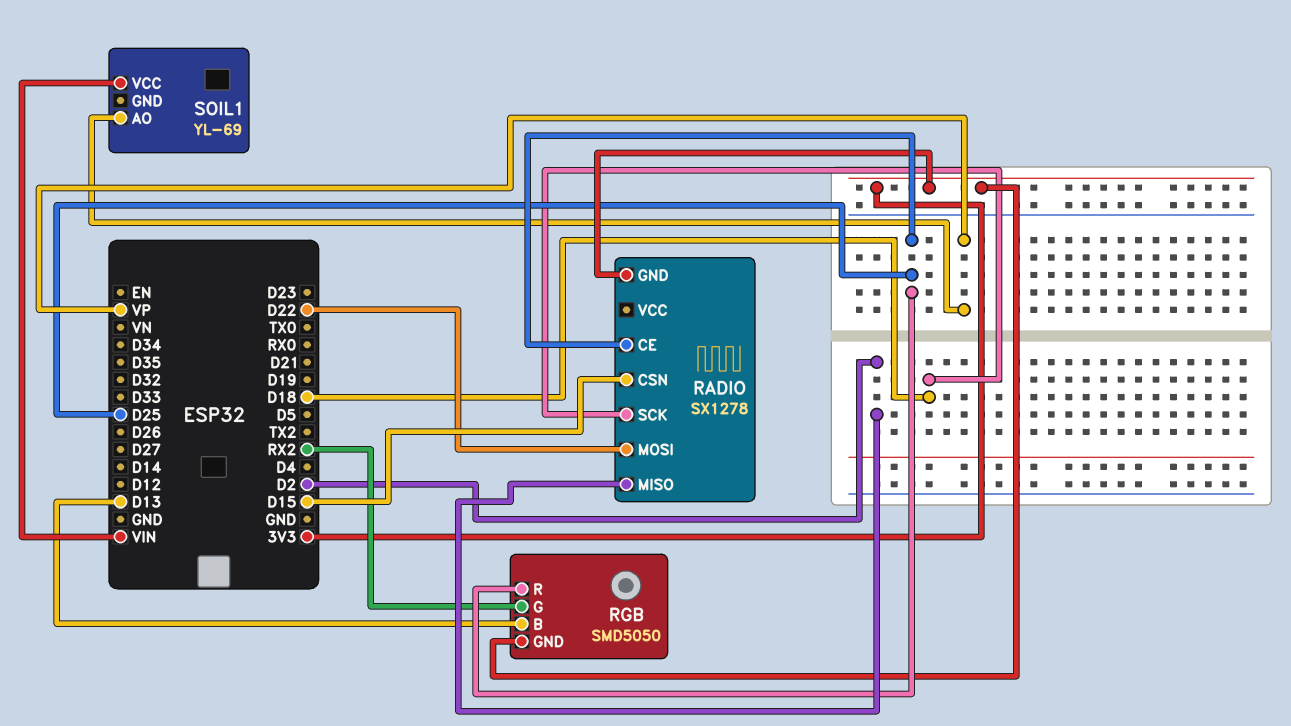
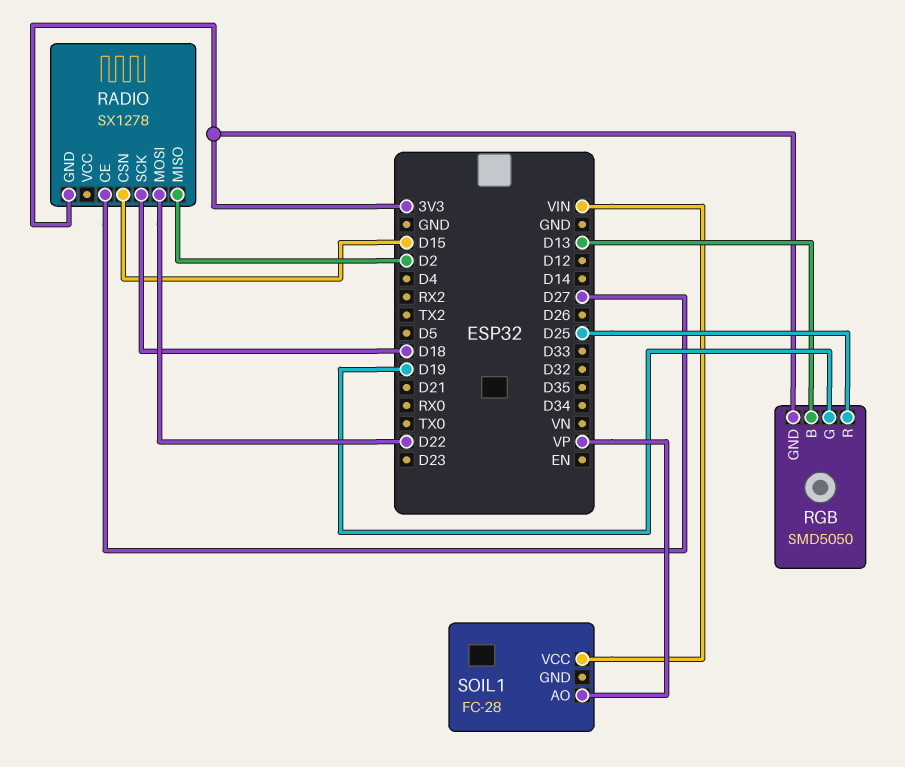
RADIO pin CE: D25 -> D27
RGB pin G: RX2 -> D19
SOIL1: YL-69 -> FC-28

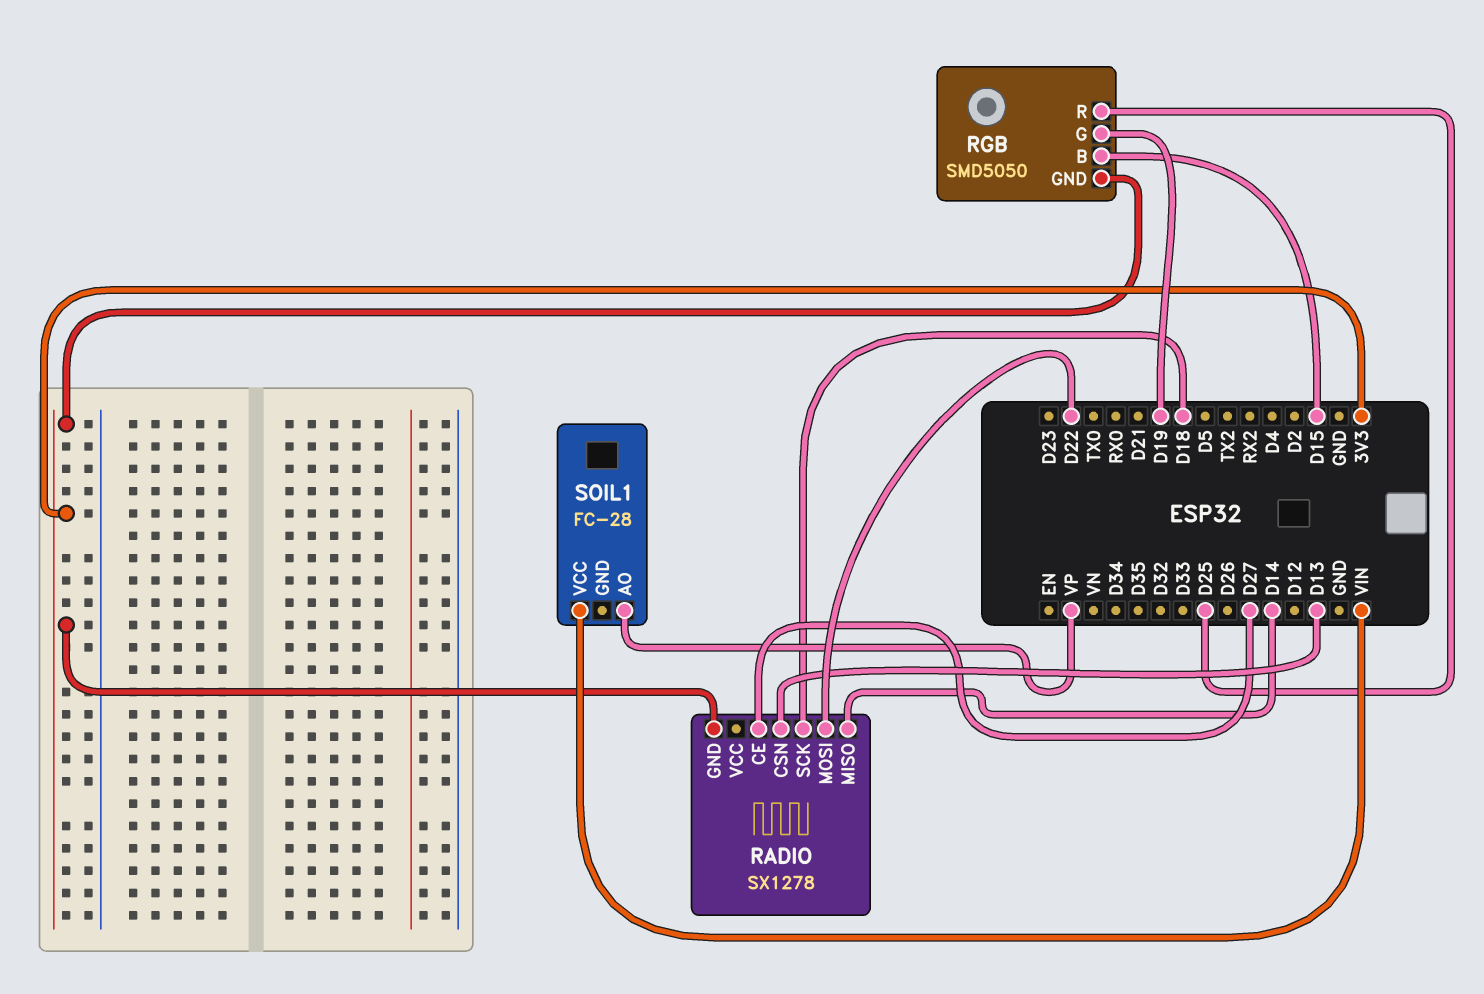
RADIO pin CSN: D15 -> D13
RADIO pin MISO: D2 -> D14
RGB pin B: D13 -> D15

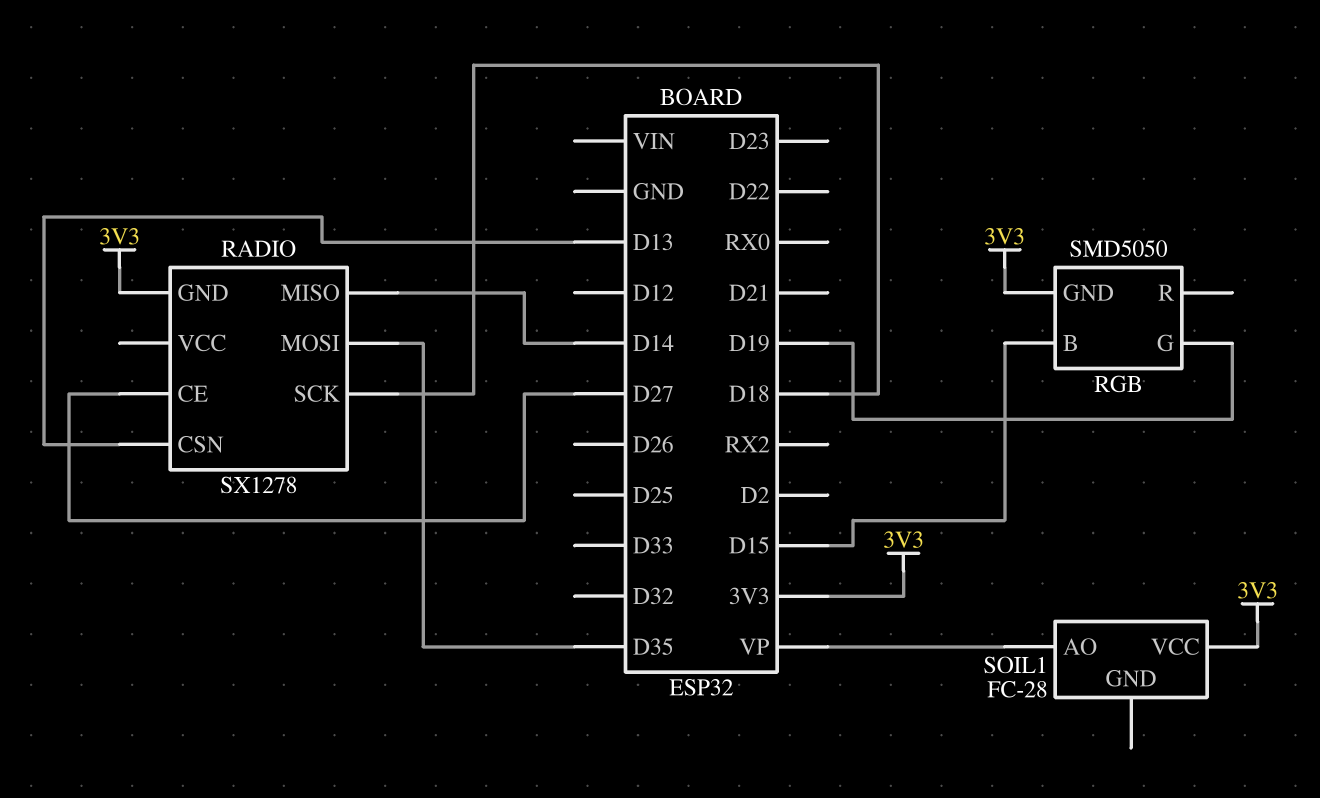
RADIO pin MOSI: D22 -> D35
RGB pin R: D25 -> none
SOIL1 pin VCC: VIN -> 3V3

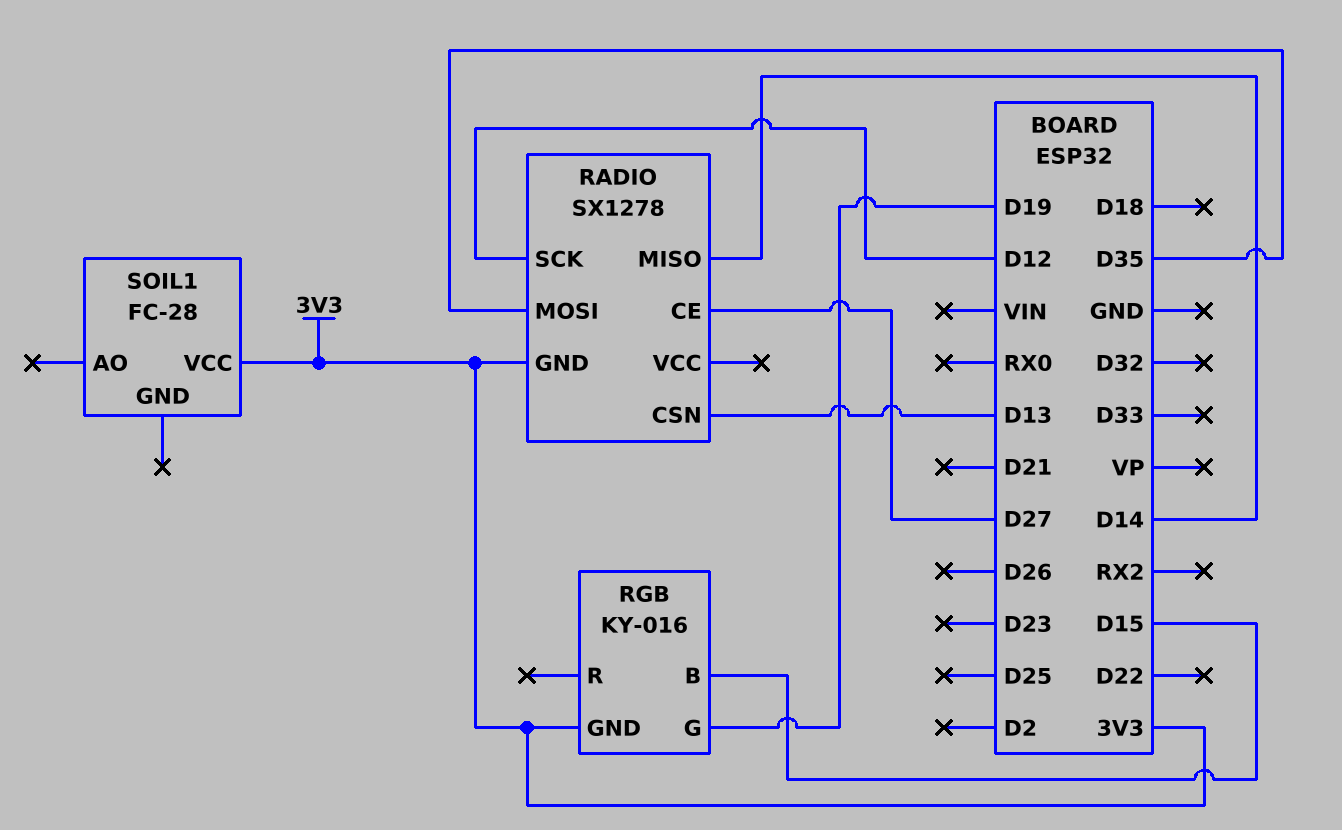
RADIO pin SCK: D18 -> D12
RGB: SMD5050 -> KY-016
SOIL1 pin AO: VP -> none

